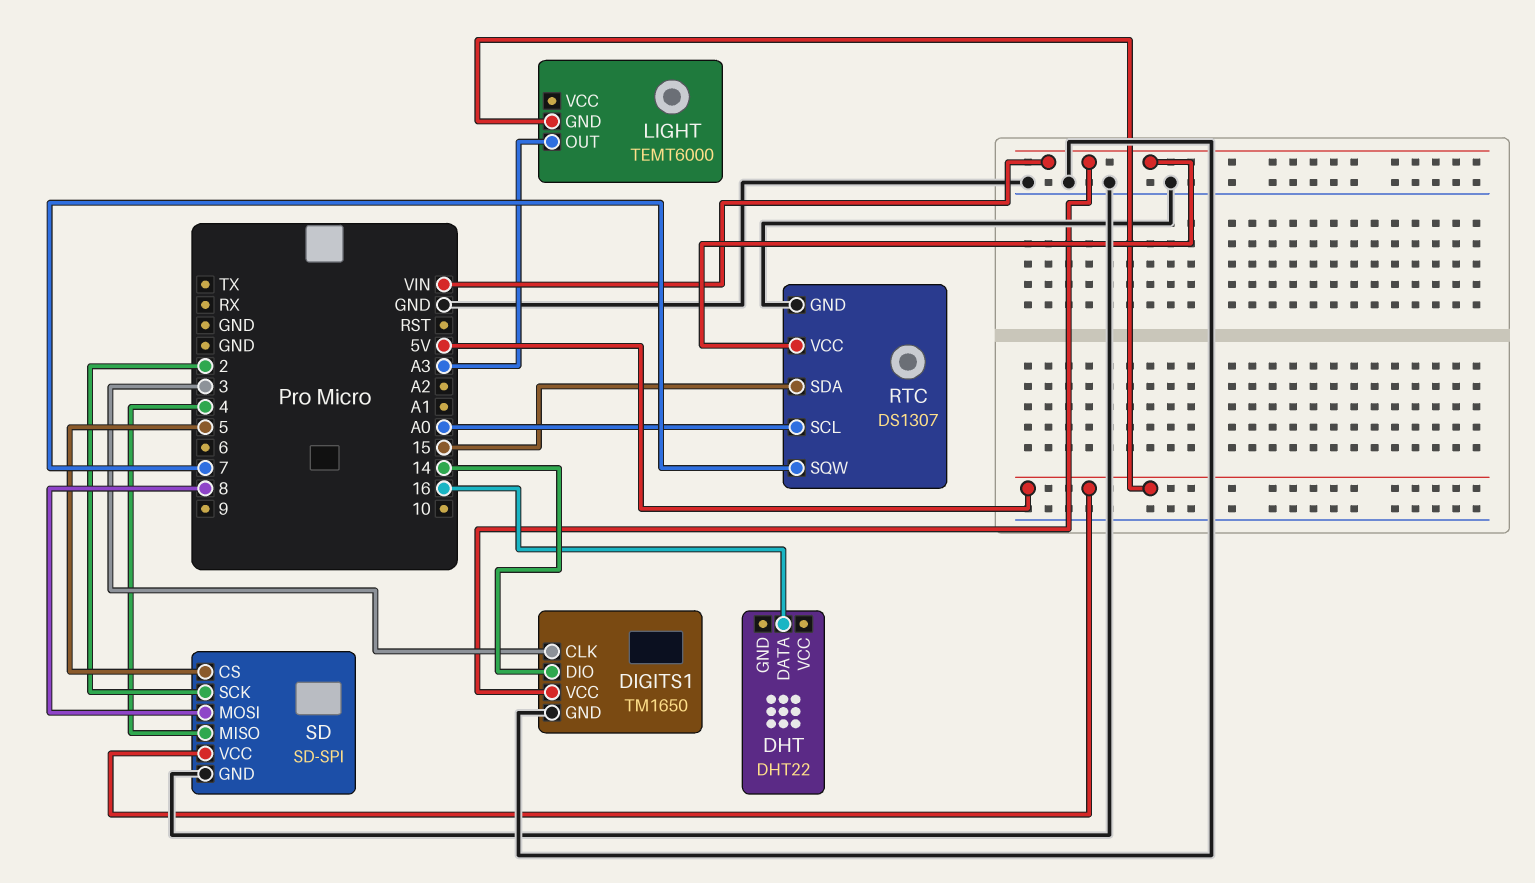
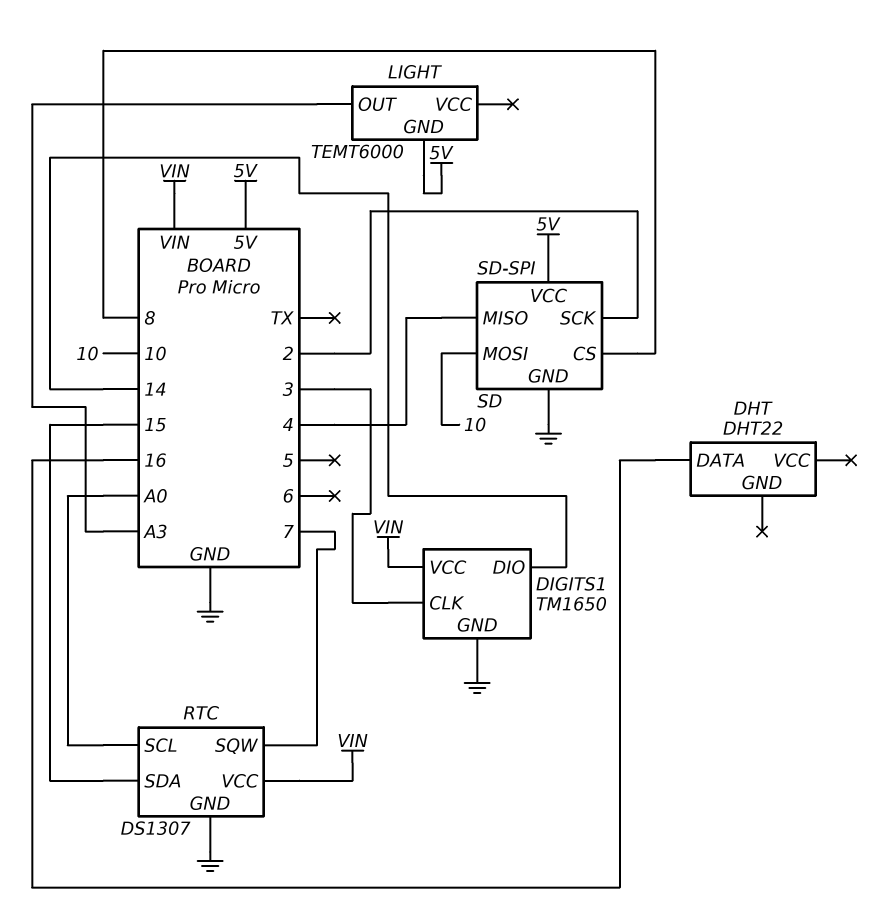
SD pin CS: 5 -> 8
SD pin MOSI: 8 -> 10

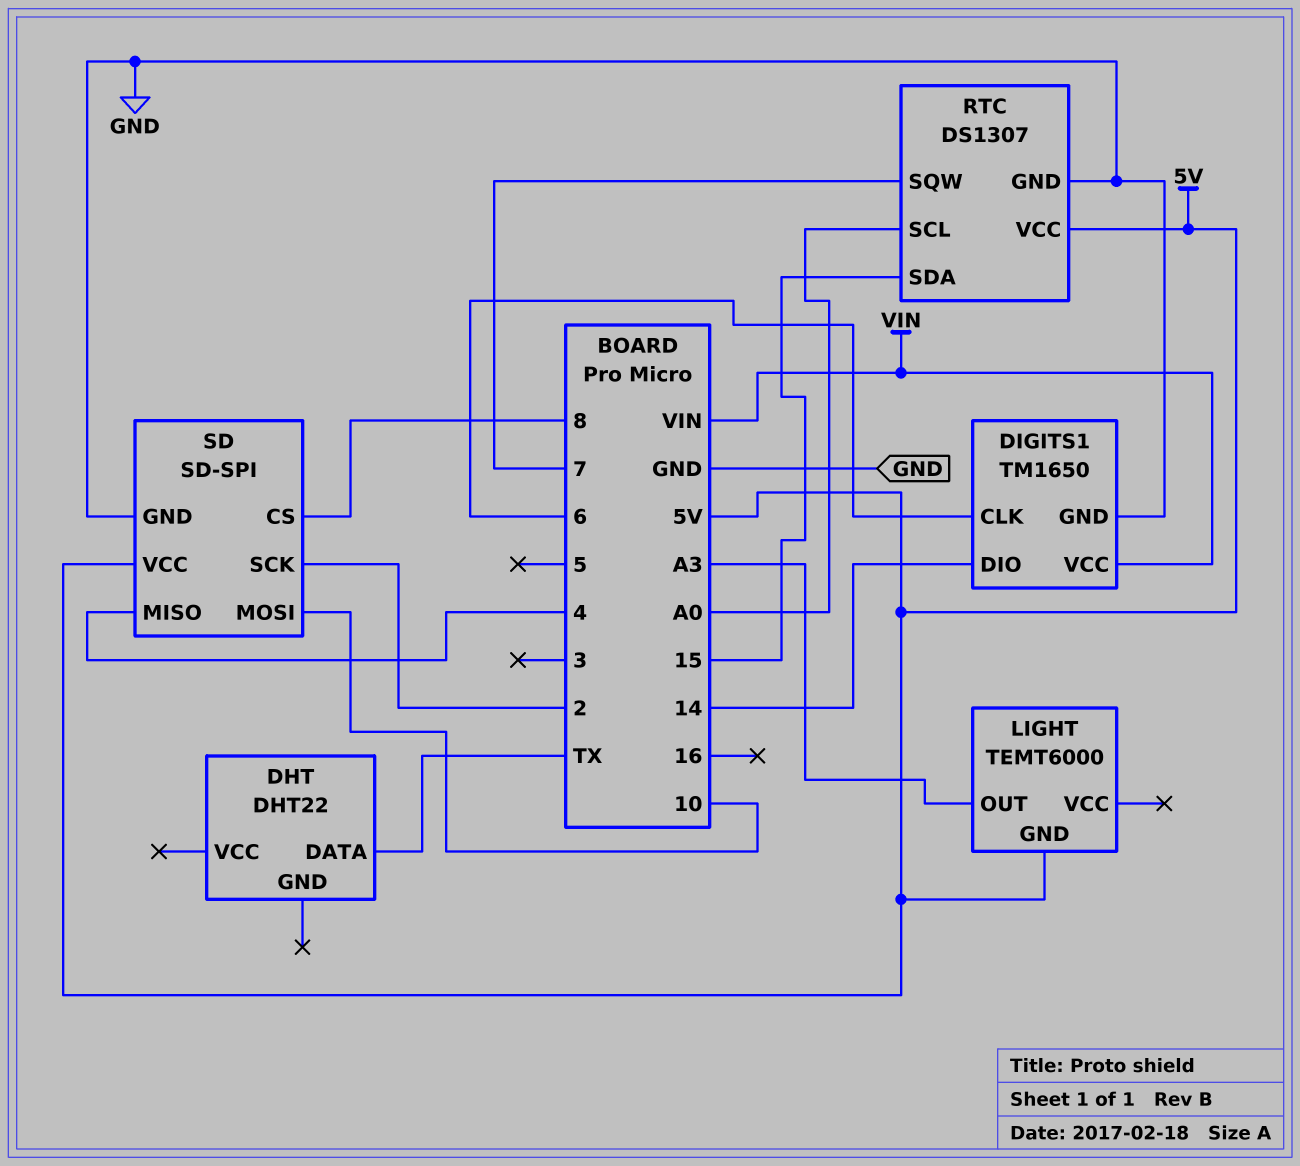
DHT pin DATA: 16 -> TX
DIGITS1 pin CLK: 3 -> 6
RTC pin VCC: VIN -> 5V

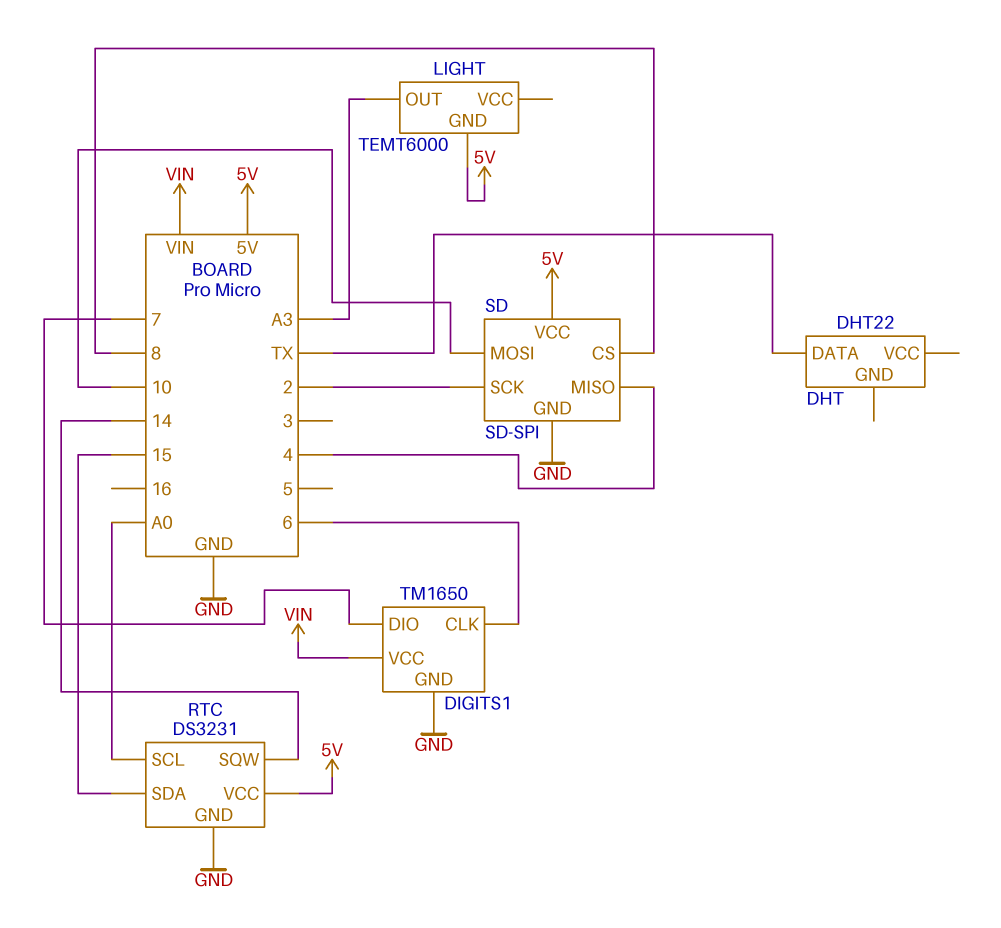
DIGITS1 pin DIO: 14 -> 7
RTC: DS1307 -> DS3231
RTC pin SQW: 7 -> 14

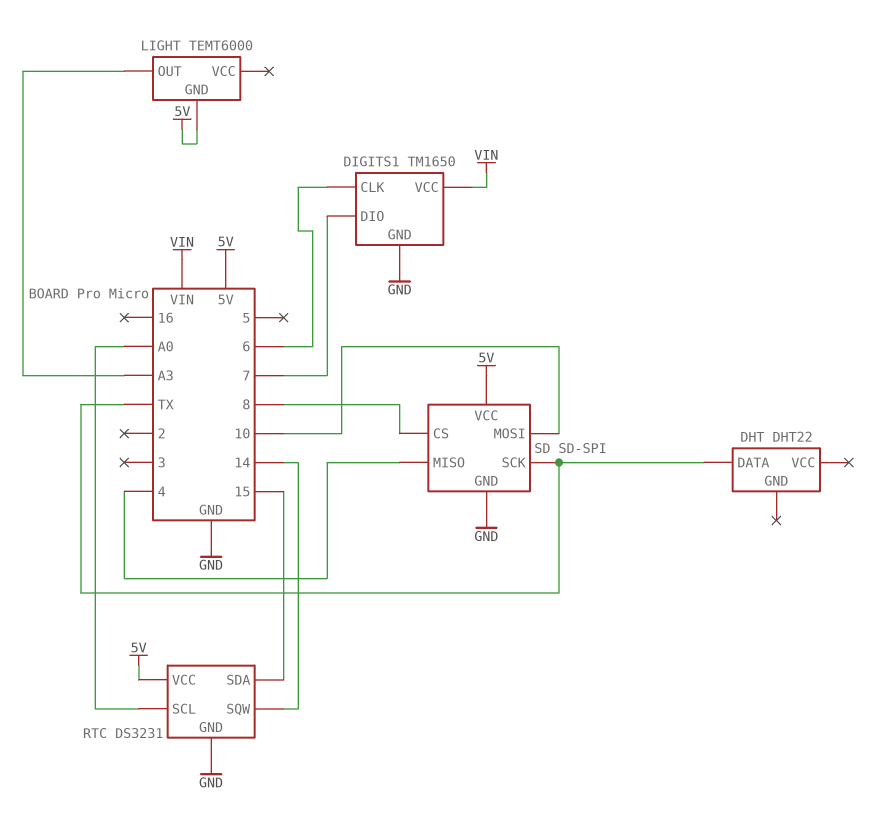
SD pin SCK: 2 -> TX

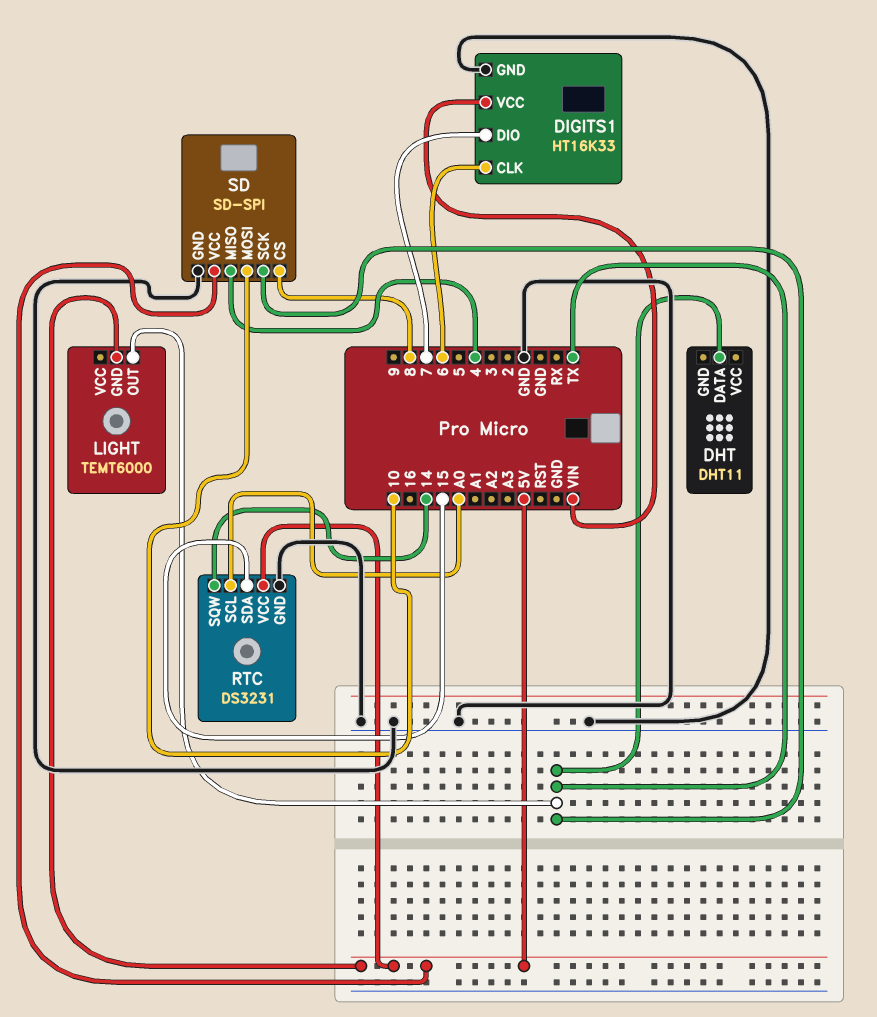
DHT: DHT22 -> DHT11
DIGITS1: TM1650 -> HT16K33
LIGHT pin OUT: A3 -> TX

